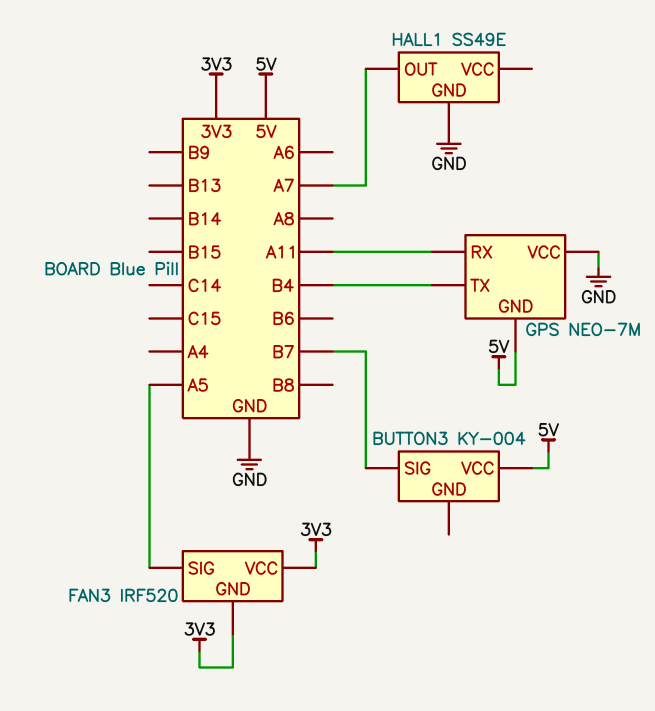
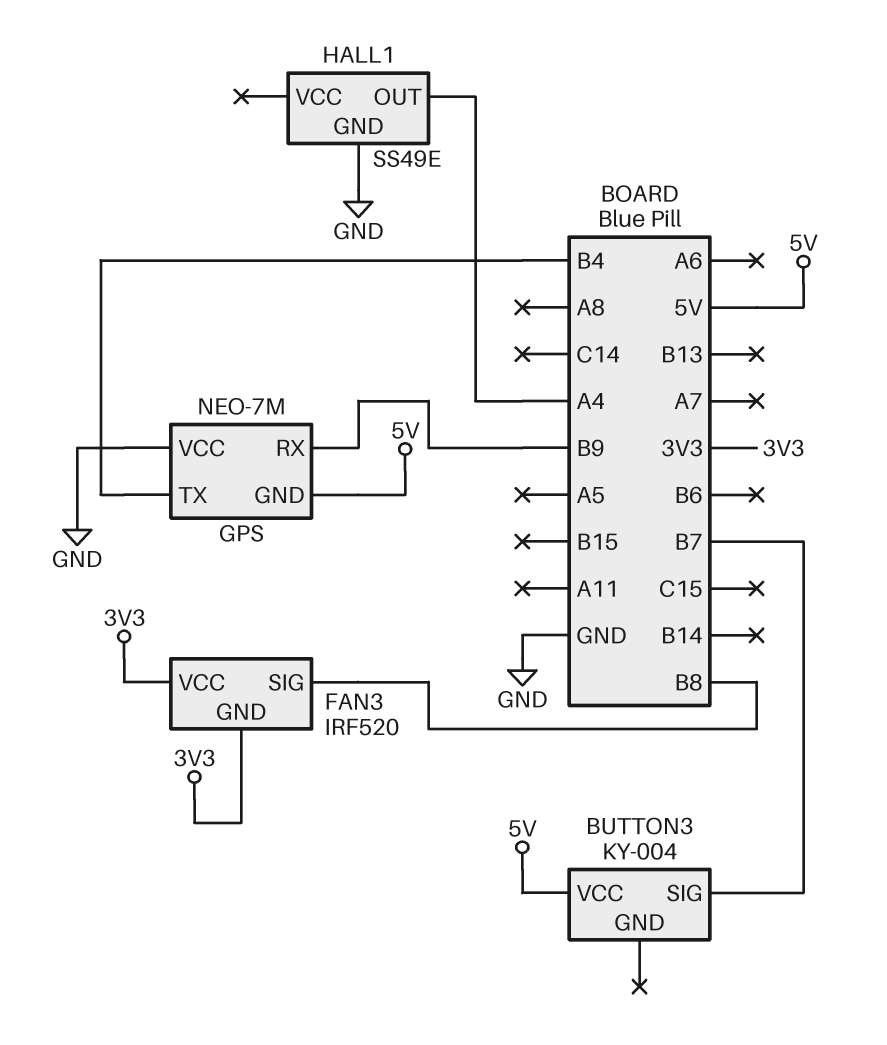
FAN3 pin SIG: A5 -> B8
GPS pin RX: A11 -> B9
HALL1 pin OUT: A7 -> A4

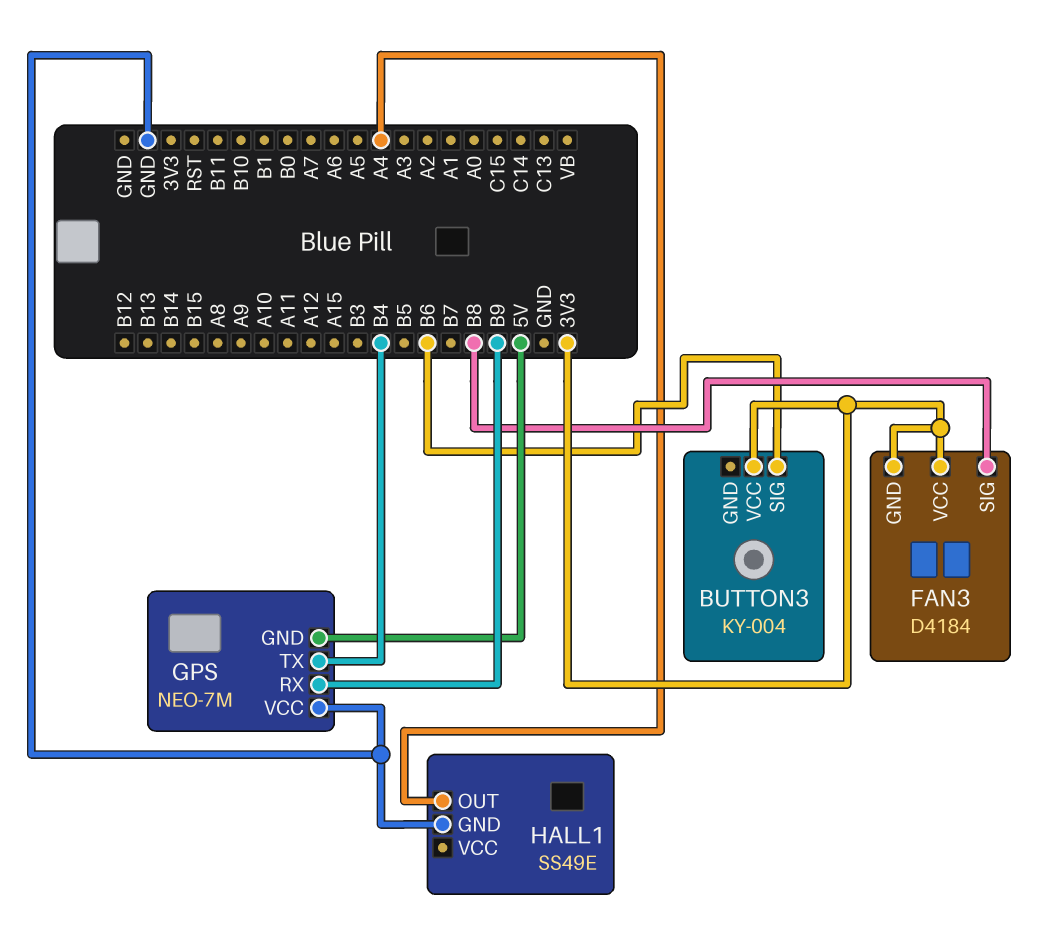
BUTTON3 pin SIG: B7 -> B6
BUTTON3 pin VCC: 5V -> 3V3
FAN3: IRF520 -> D4184

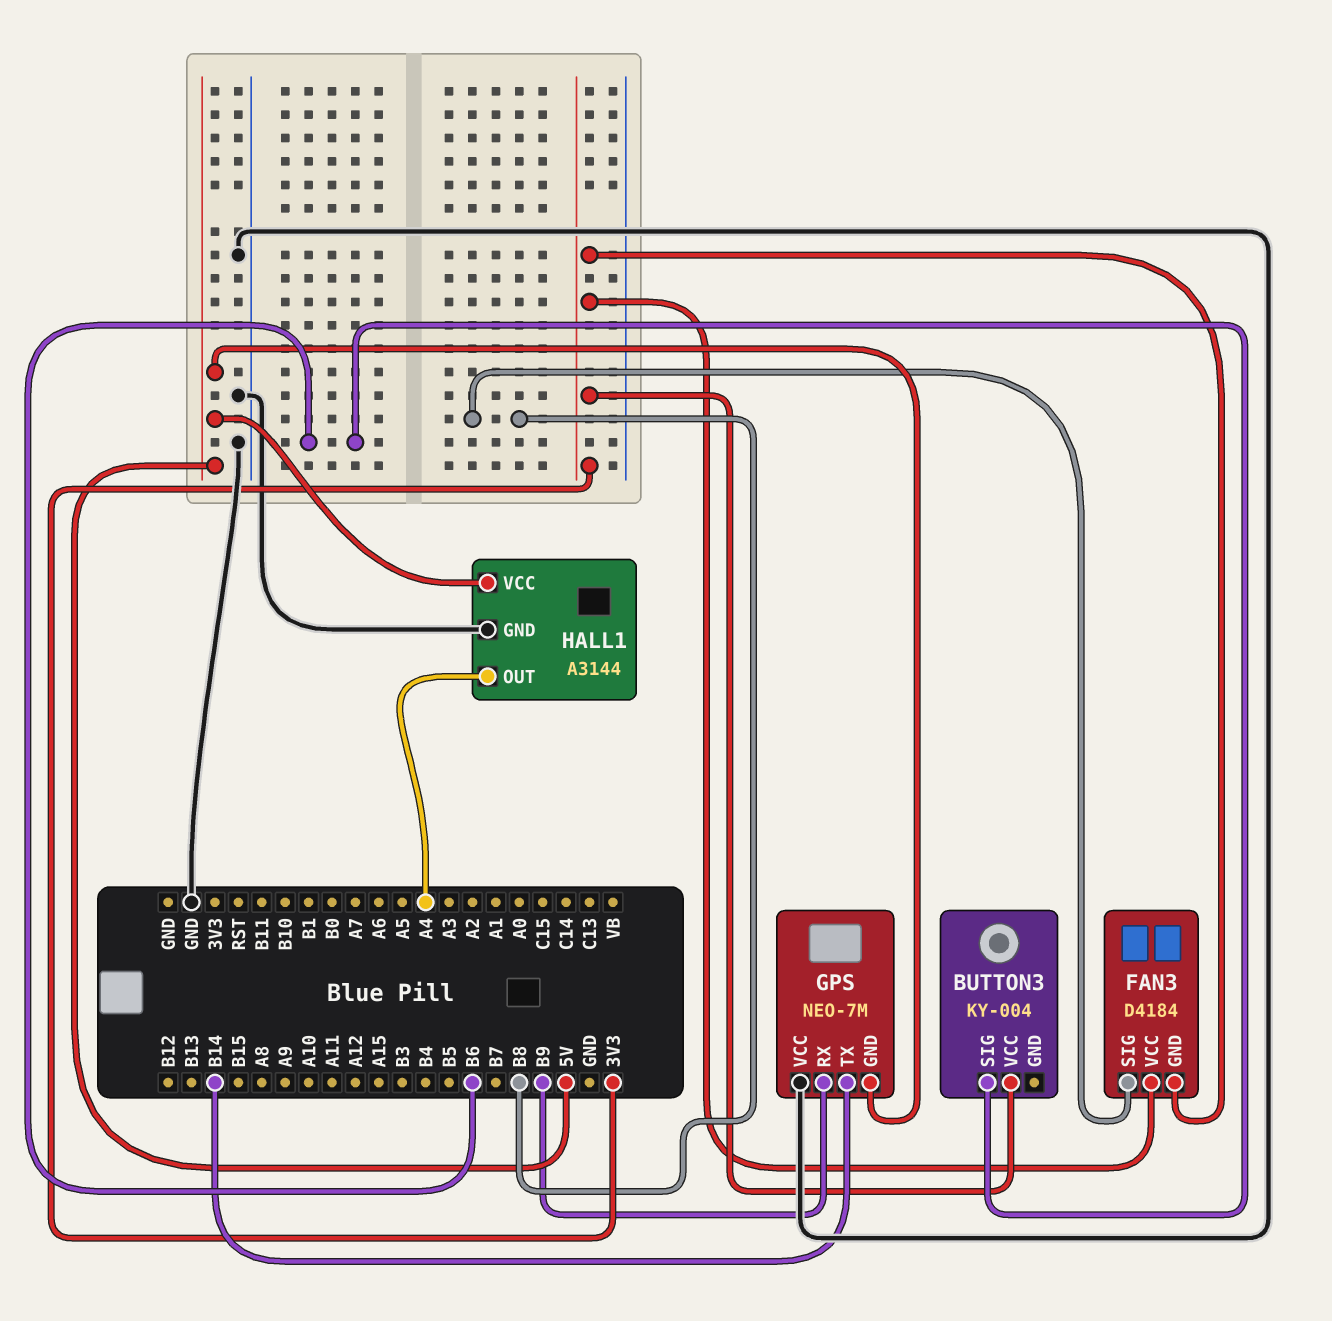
GPS pin TX: B4 -> B14
HALL1: SS49E -> A3144
HALL1 pin VCC: none -> 5V

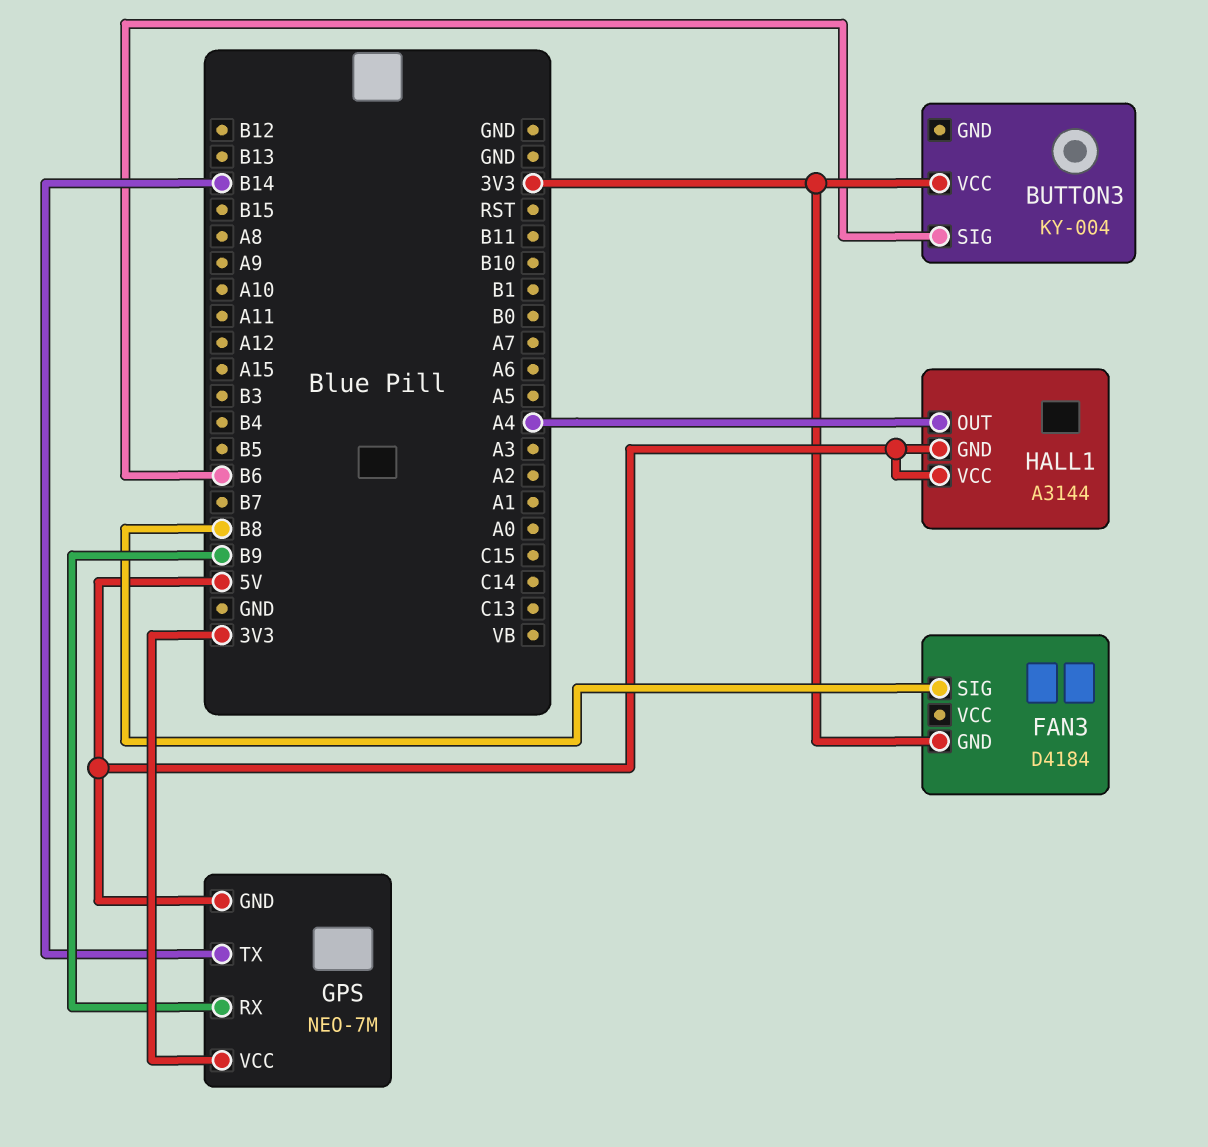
FAN3 pin VCC: 3V3 -> none
GPS pin VCC: GND -> 3V3
HALL1 pin GND: GND -> 5V

